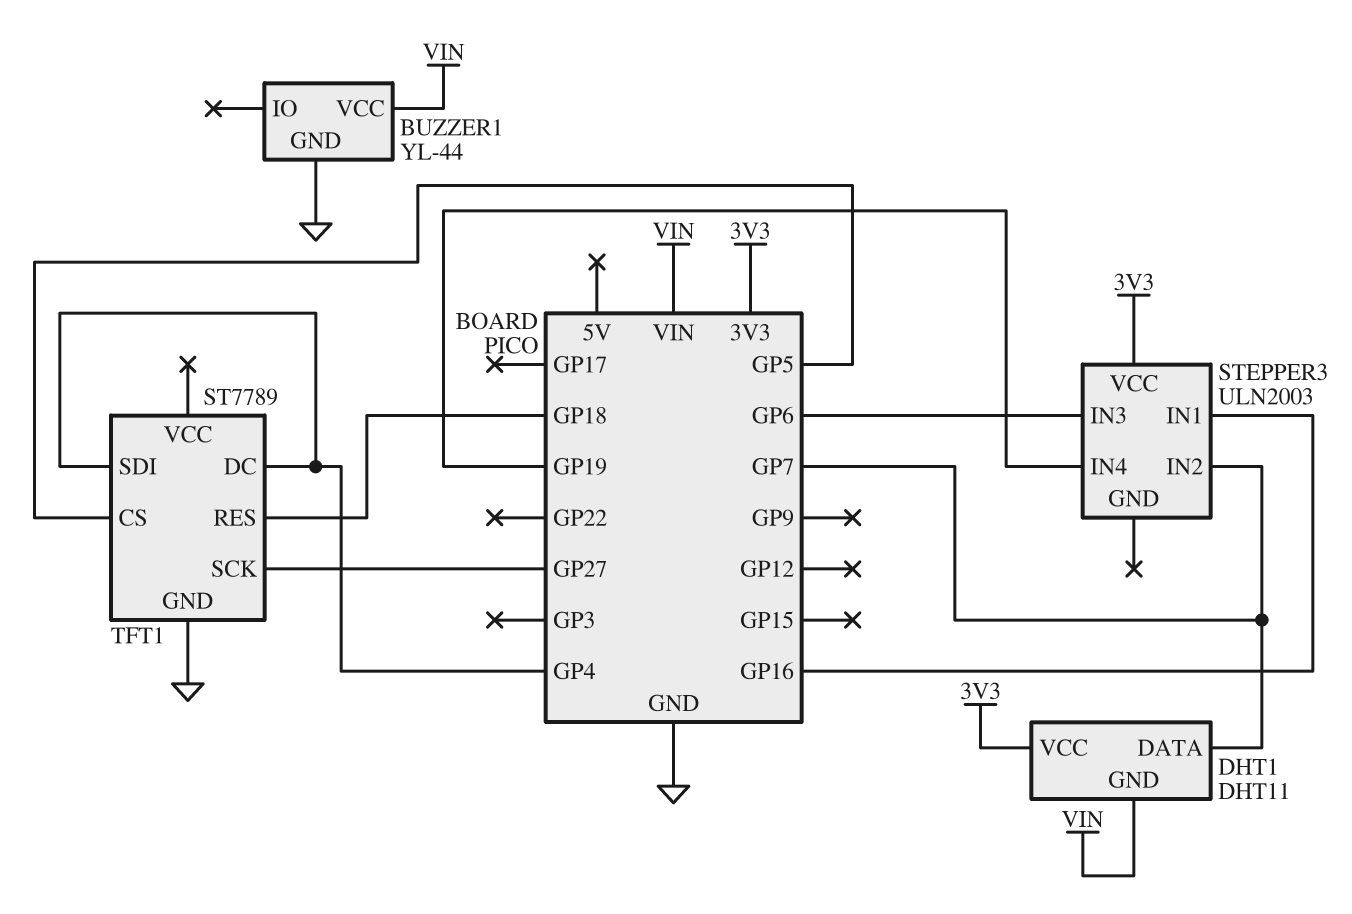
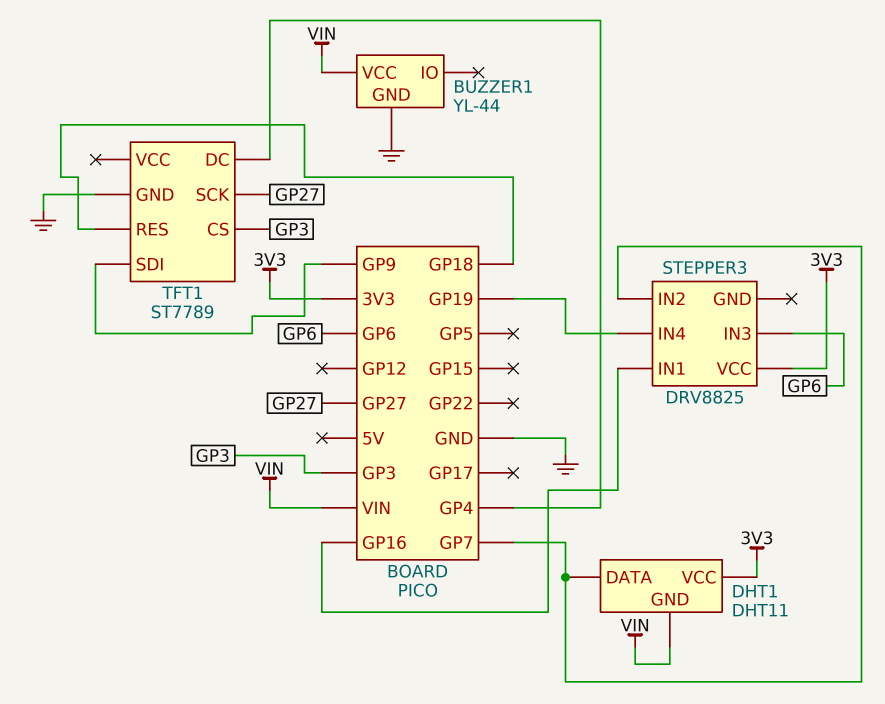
STEPPER3: ULN2003 -> DRV8825
TFT1 pin CS: GP5 -> GP3
TFT1 pin SDI: GP4 -> GP9

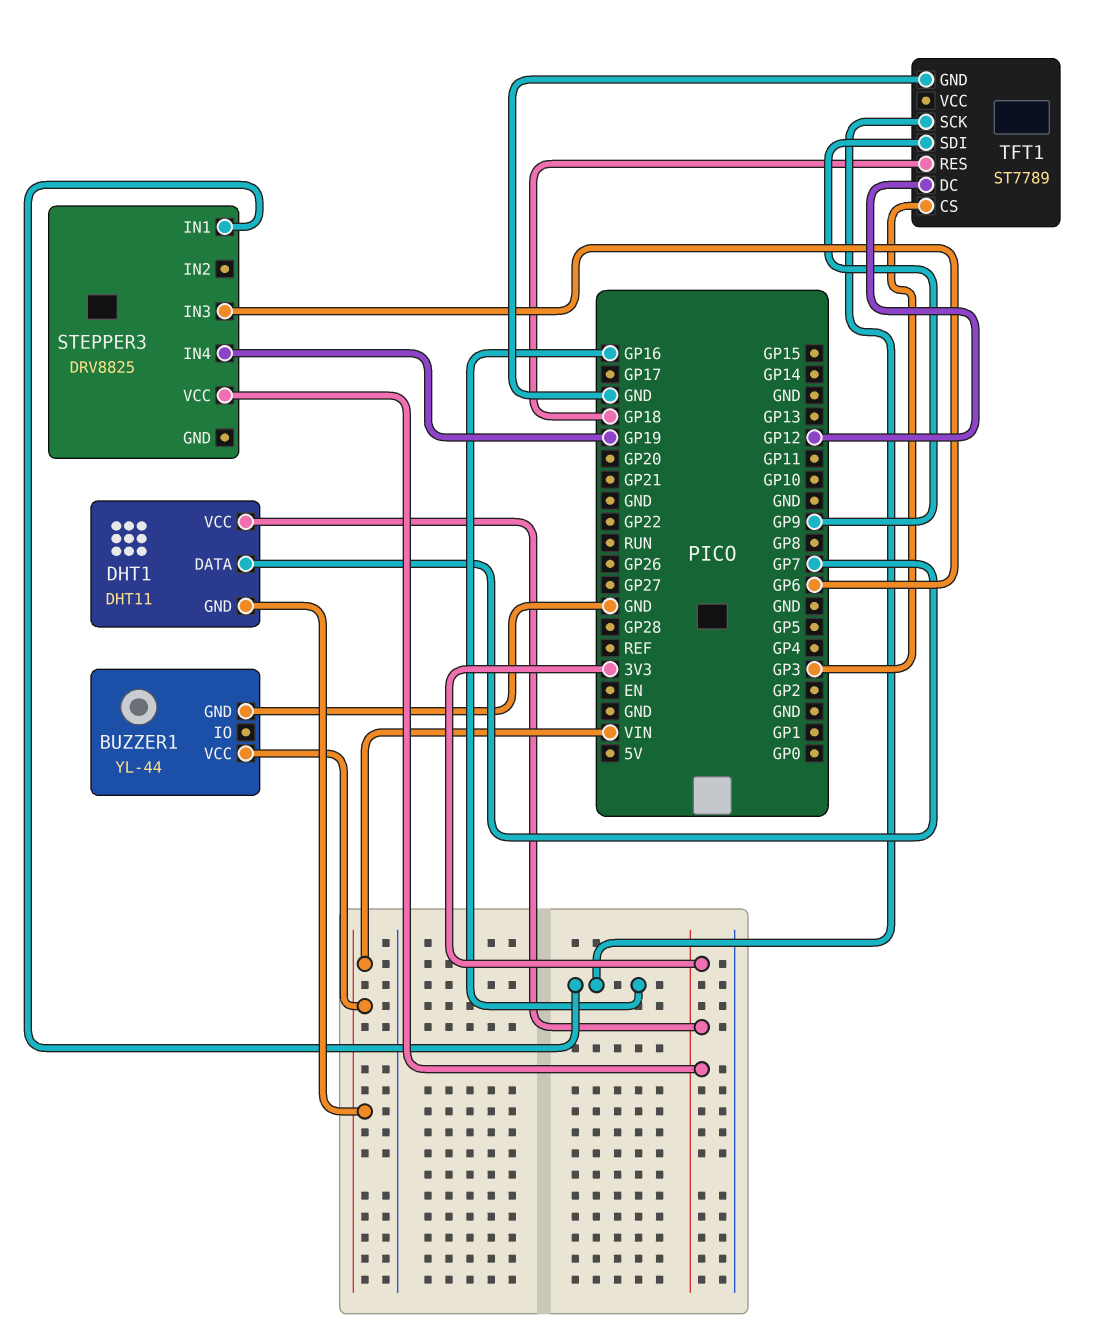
STEPPER3 pin IN2: GP7 -> none
TFT1 pin DC: GP4 -> GP12
TFT1 pin SCK: GP27 -> GP16

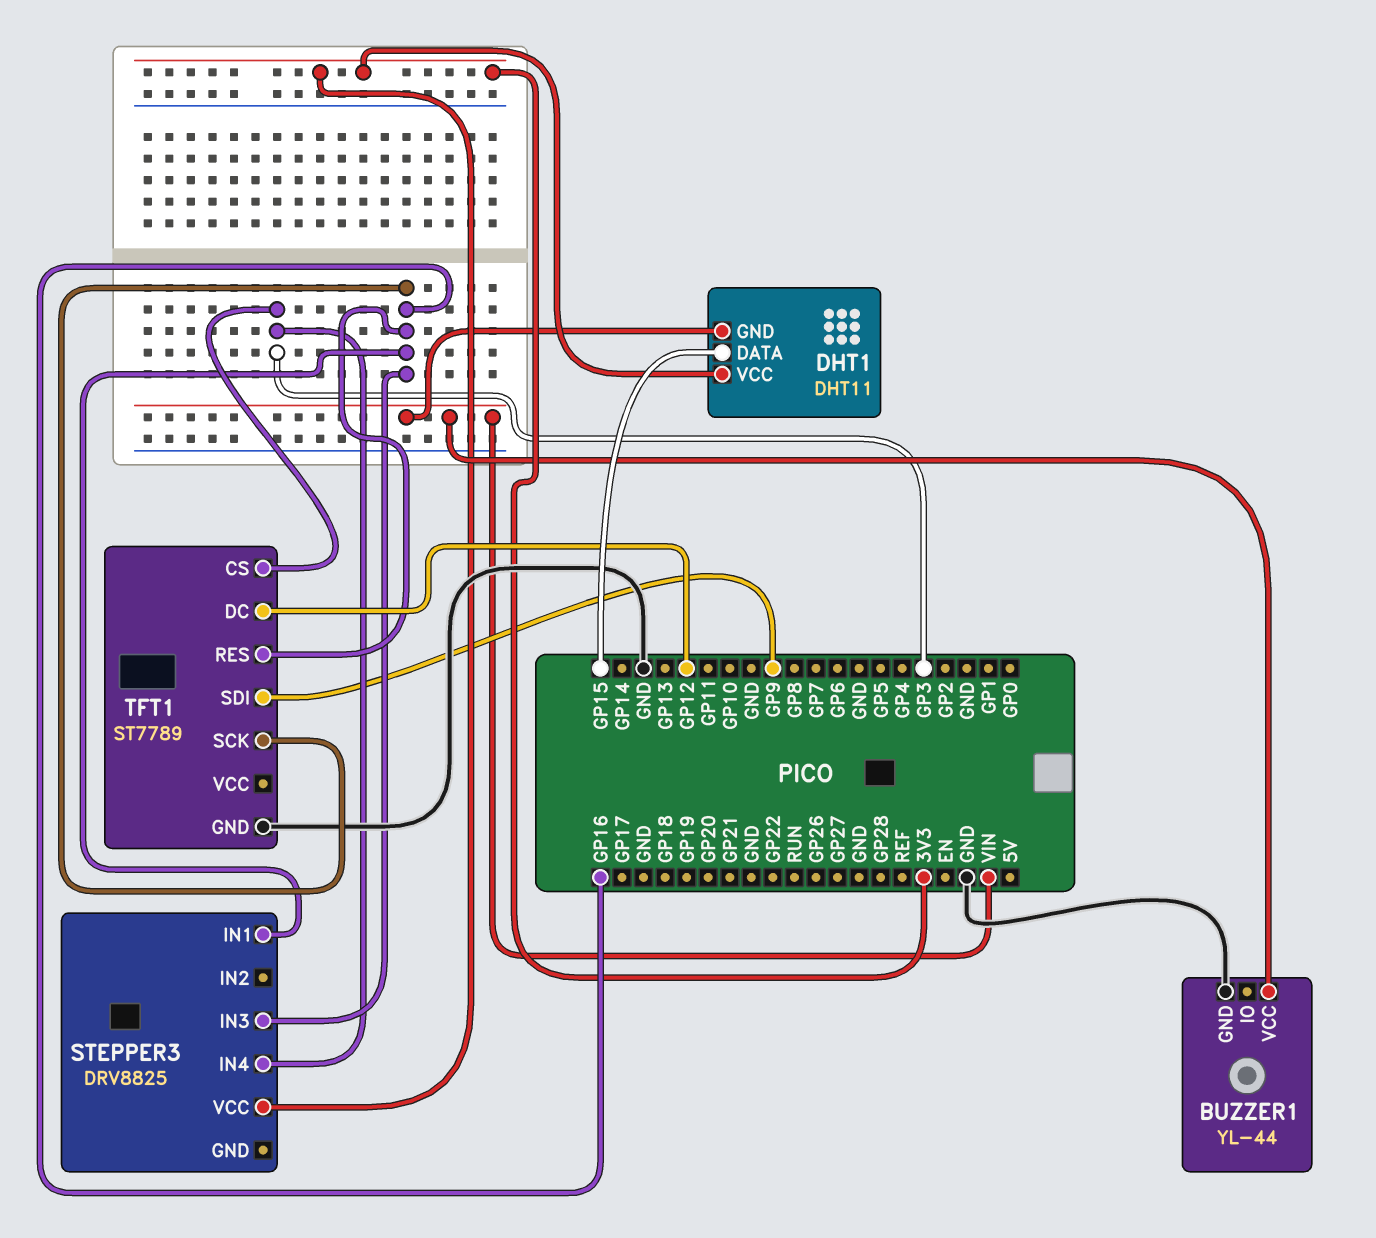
DHT1 pin DATA: GP7 -> GP15
STEPPER3 pin IN3: GP6 -> GP16
STEPPER3 pin IN4: GP19 -> GP3
TFT1 pin RES: GP18 -> GP16

